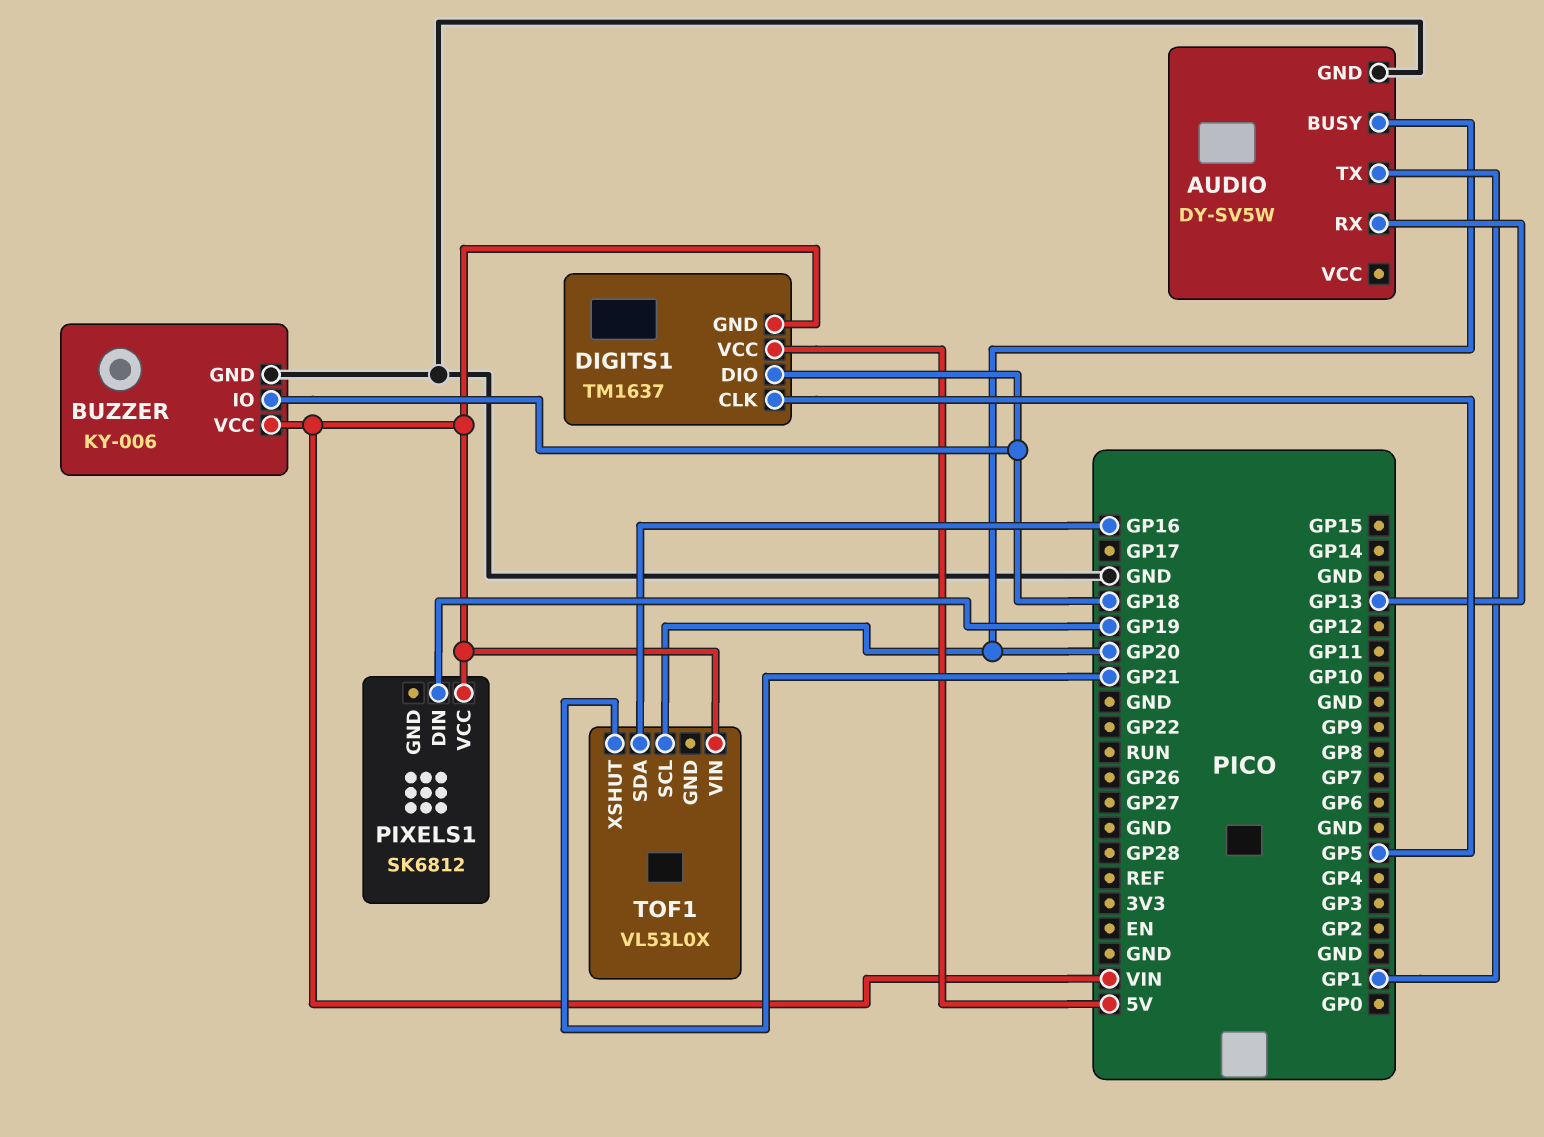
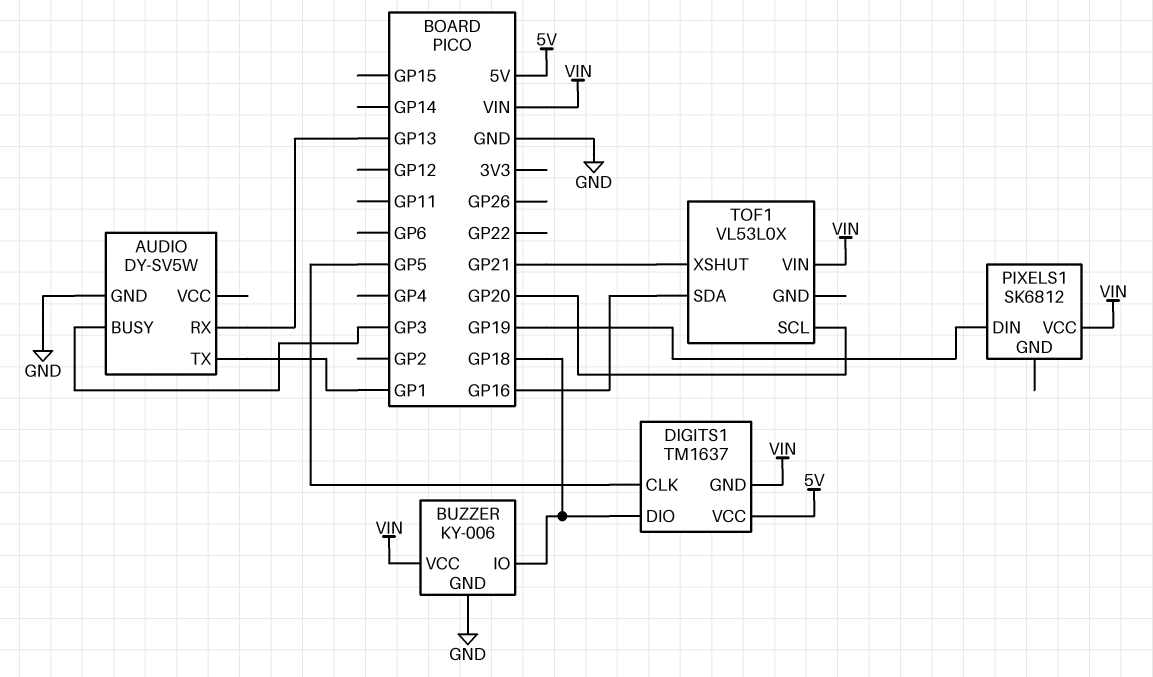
AUDIO pin BUSY: GP20 -> GP3

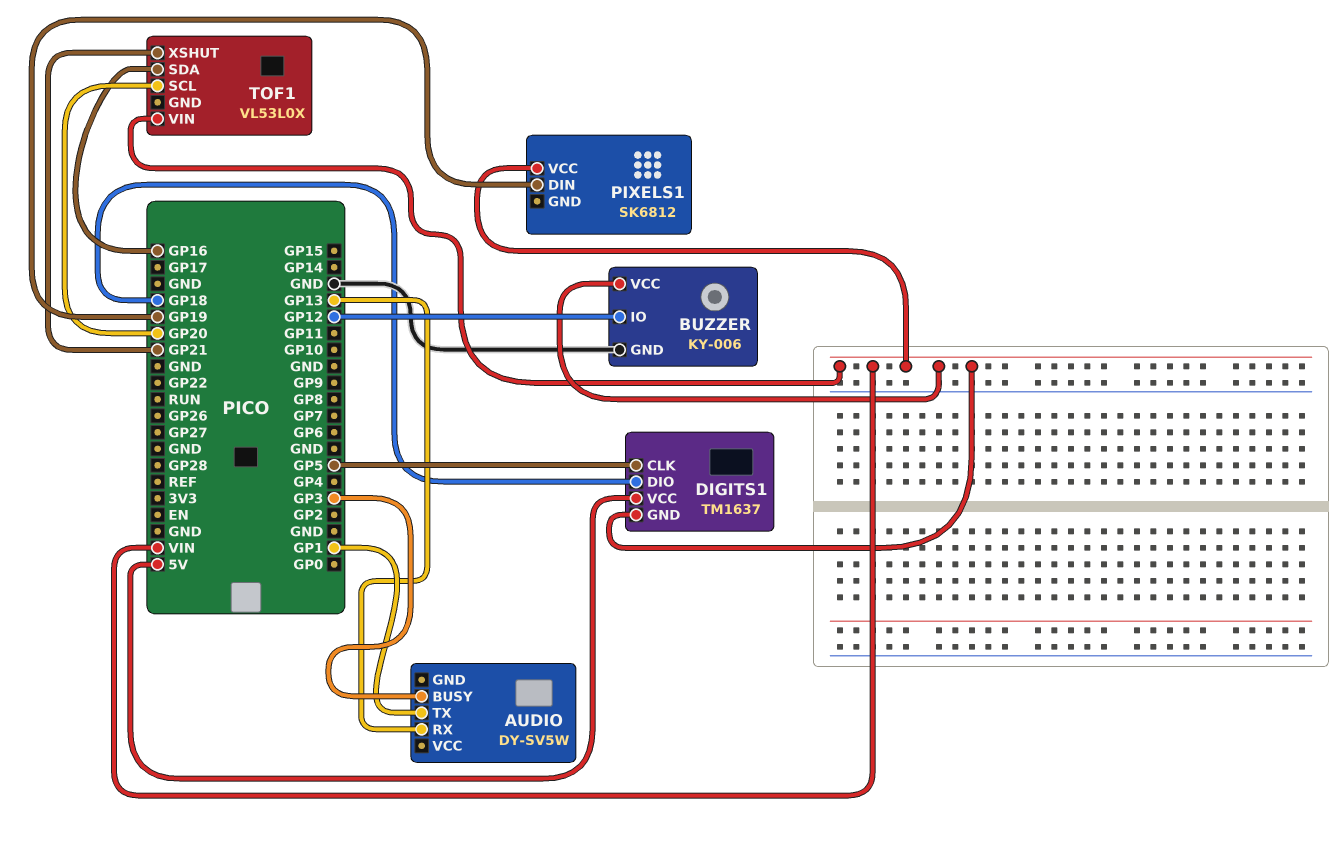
AUDIO pin GND: GND -> none
BUZZER pin IO: GP18 -> GP12

